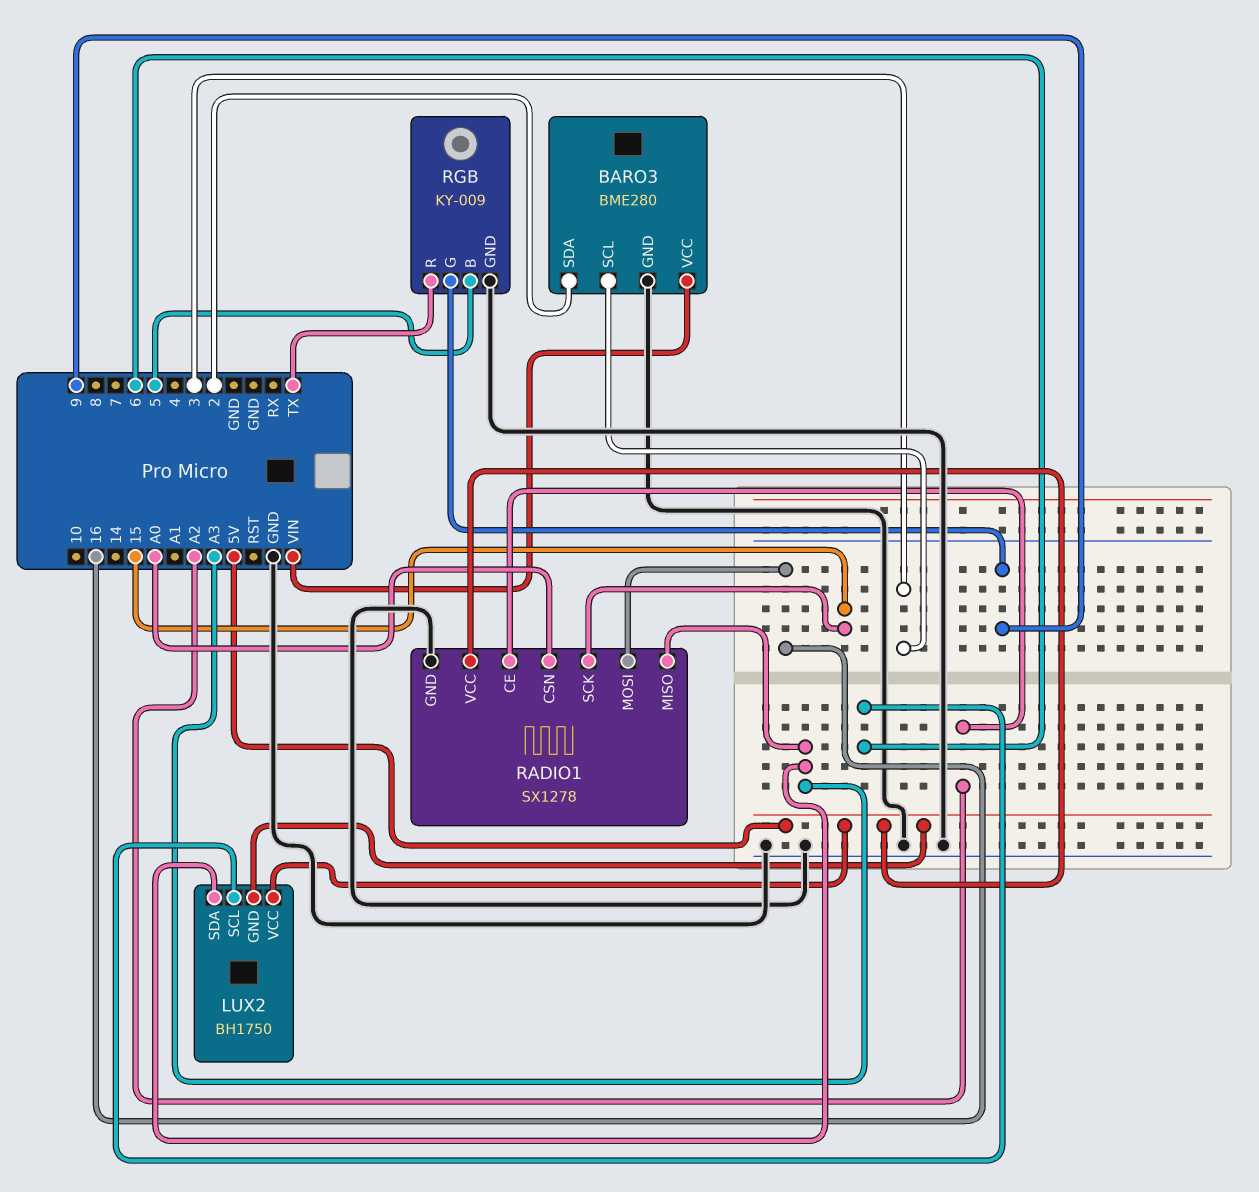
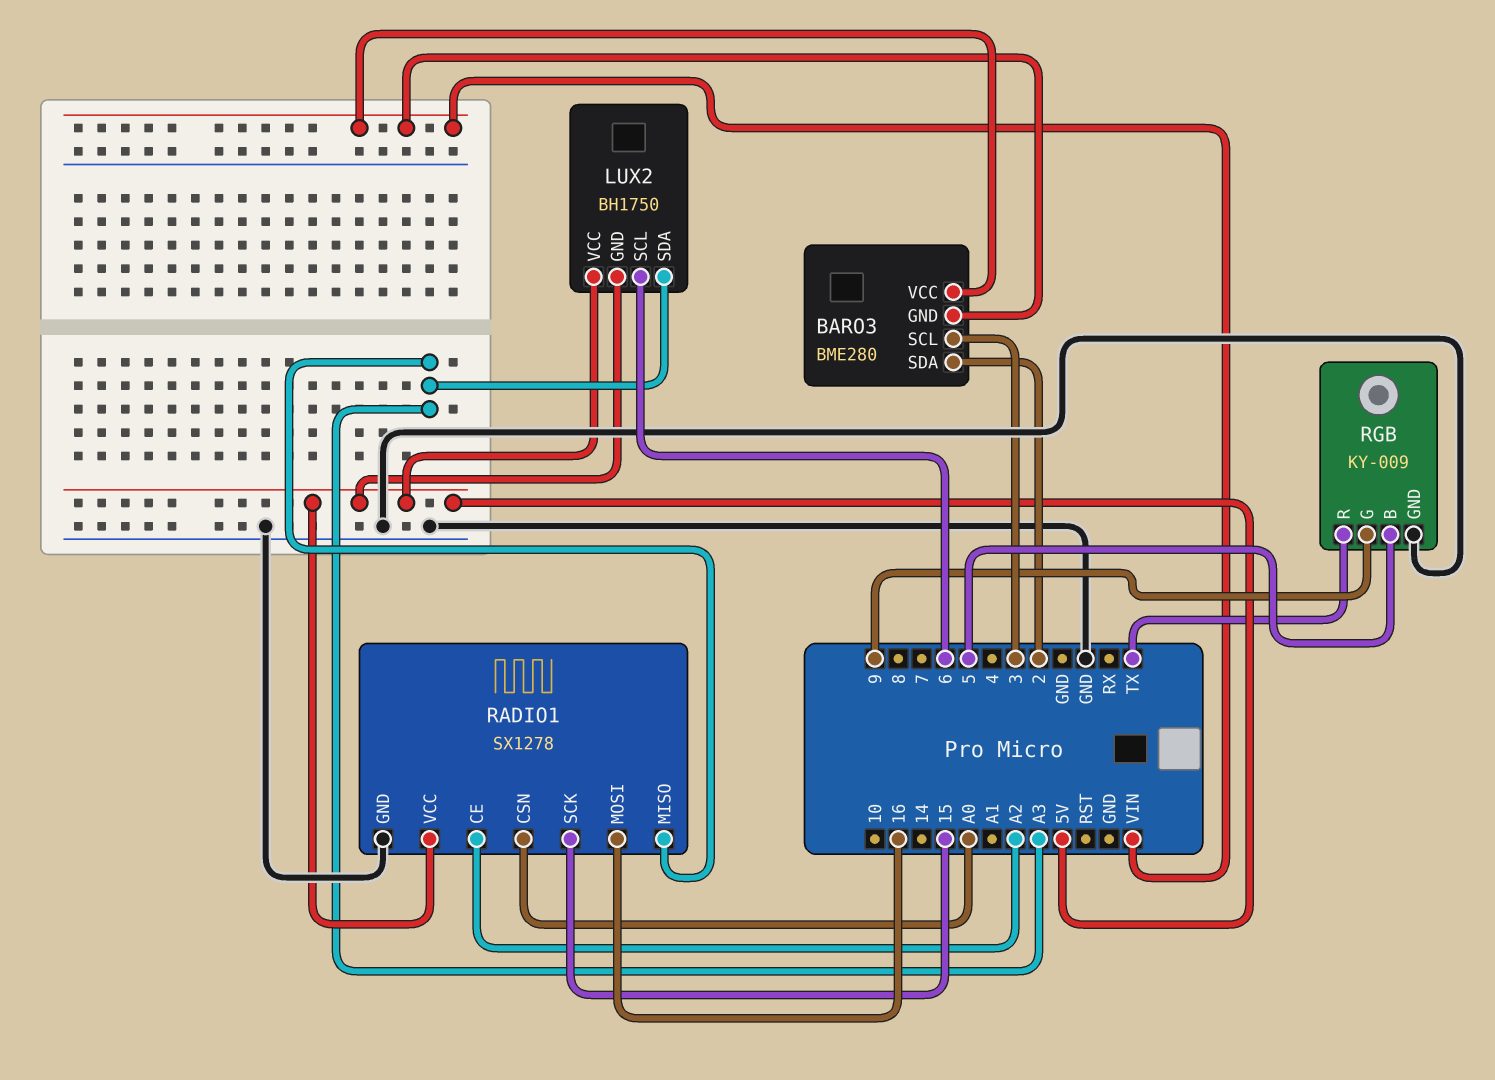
BARO3 pin GND: GND -> VIN

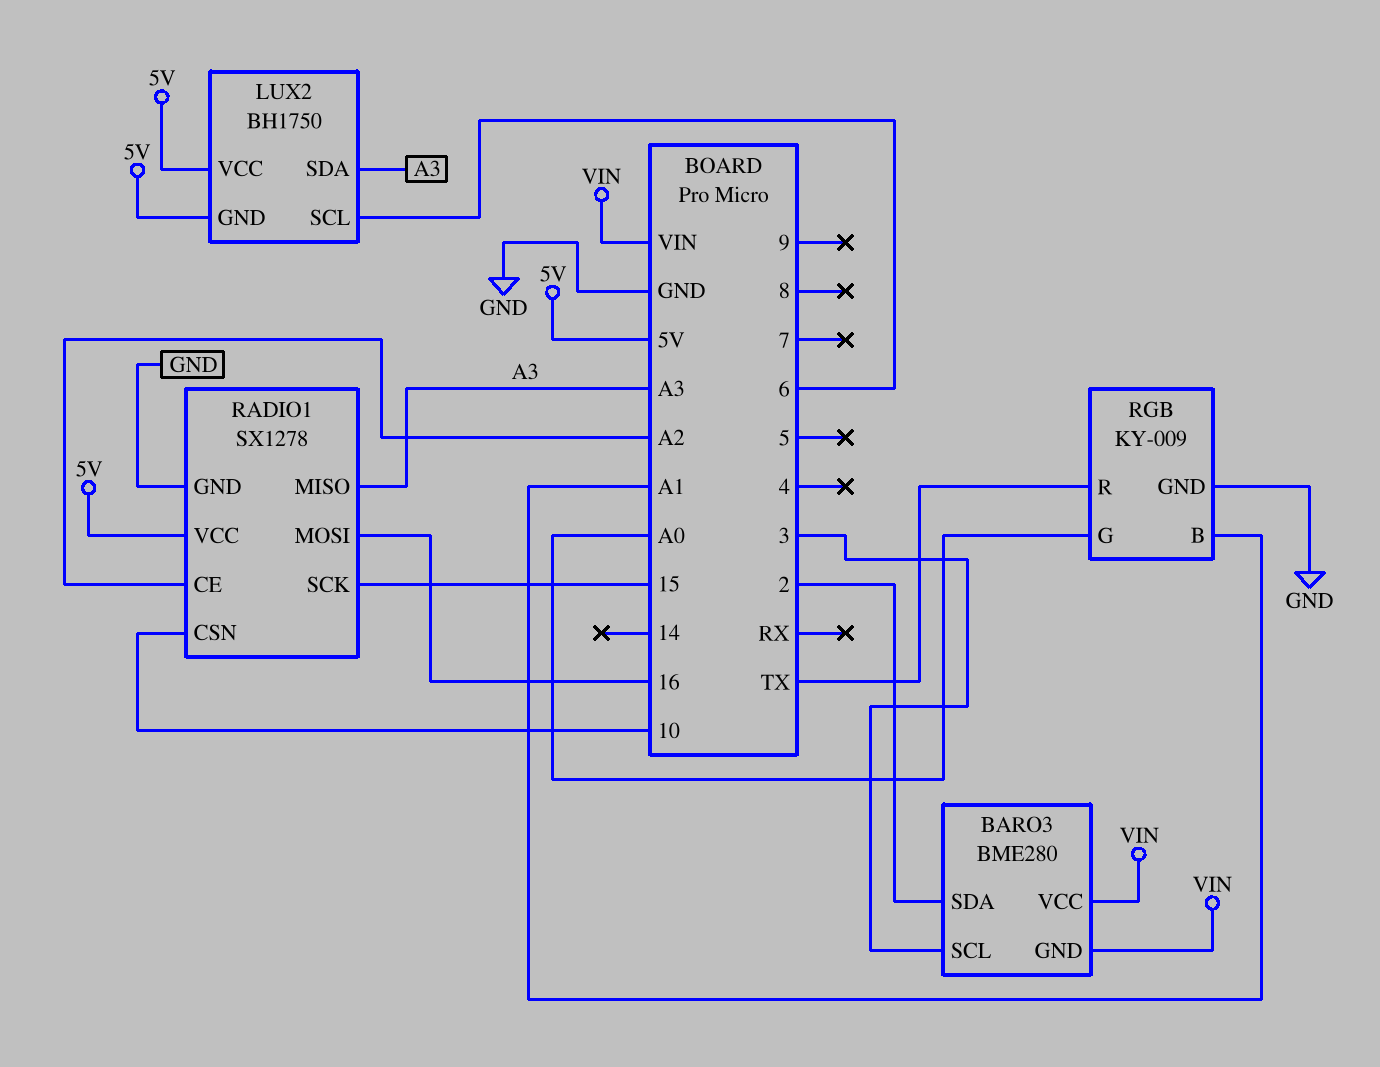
RADIO1 pin CSN: A0 -> 10
RGB pin B: 5 -> A1
RGB pin G: 9 -> A0

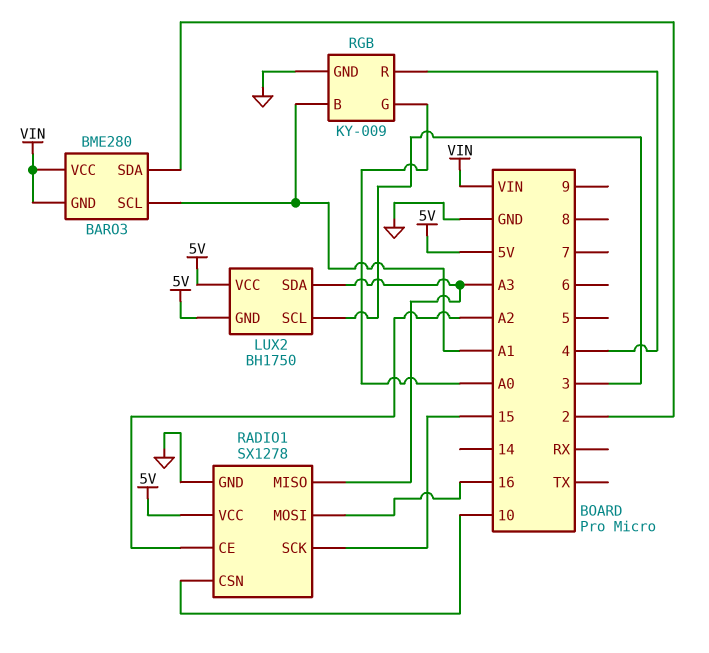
BARO3 pin SCL: 3 -> A1
LUX2 pin SCL: 6 -> 3
RGB pin R: TX -> 4

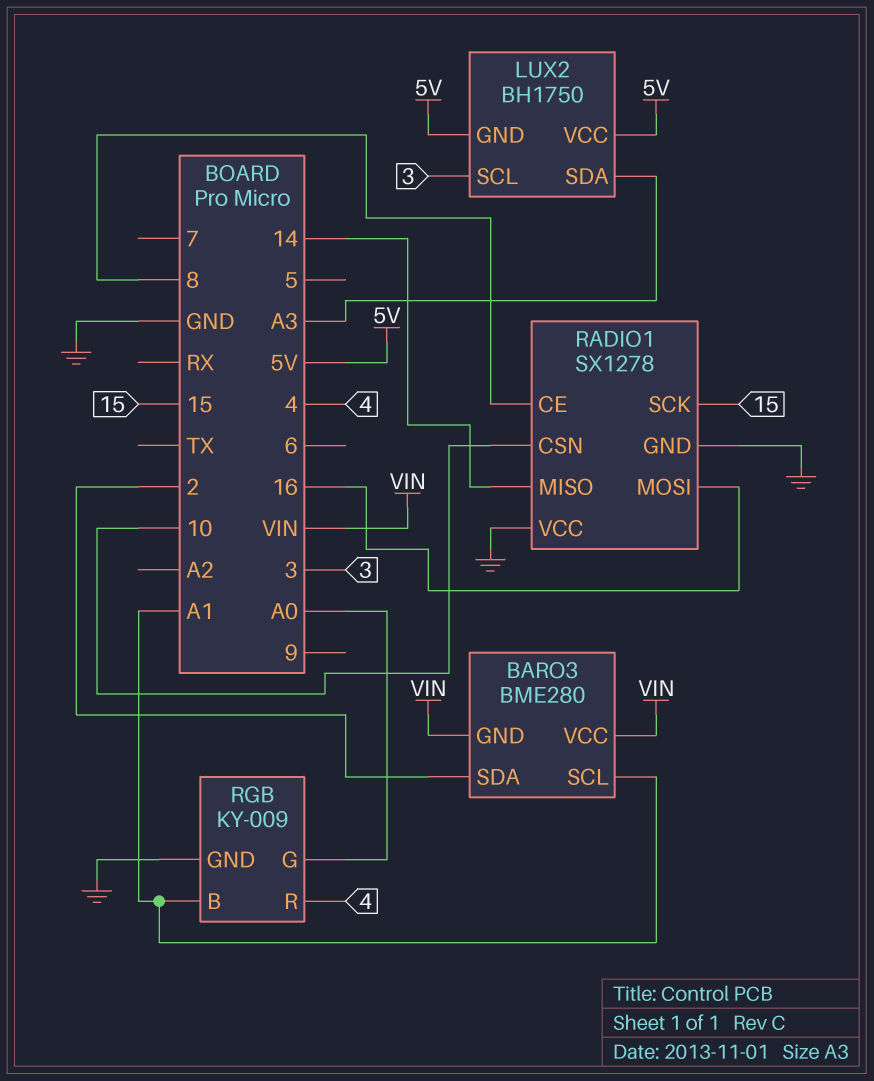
RADIO1 pin CE: A2 -> 8
RADIO1 pin MISO: A3 -> 14
RADIO1 pin VCC: 5V -> GND

